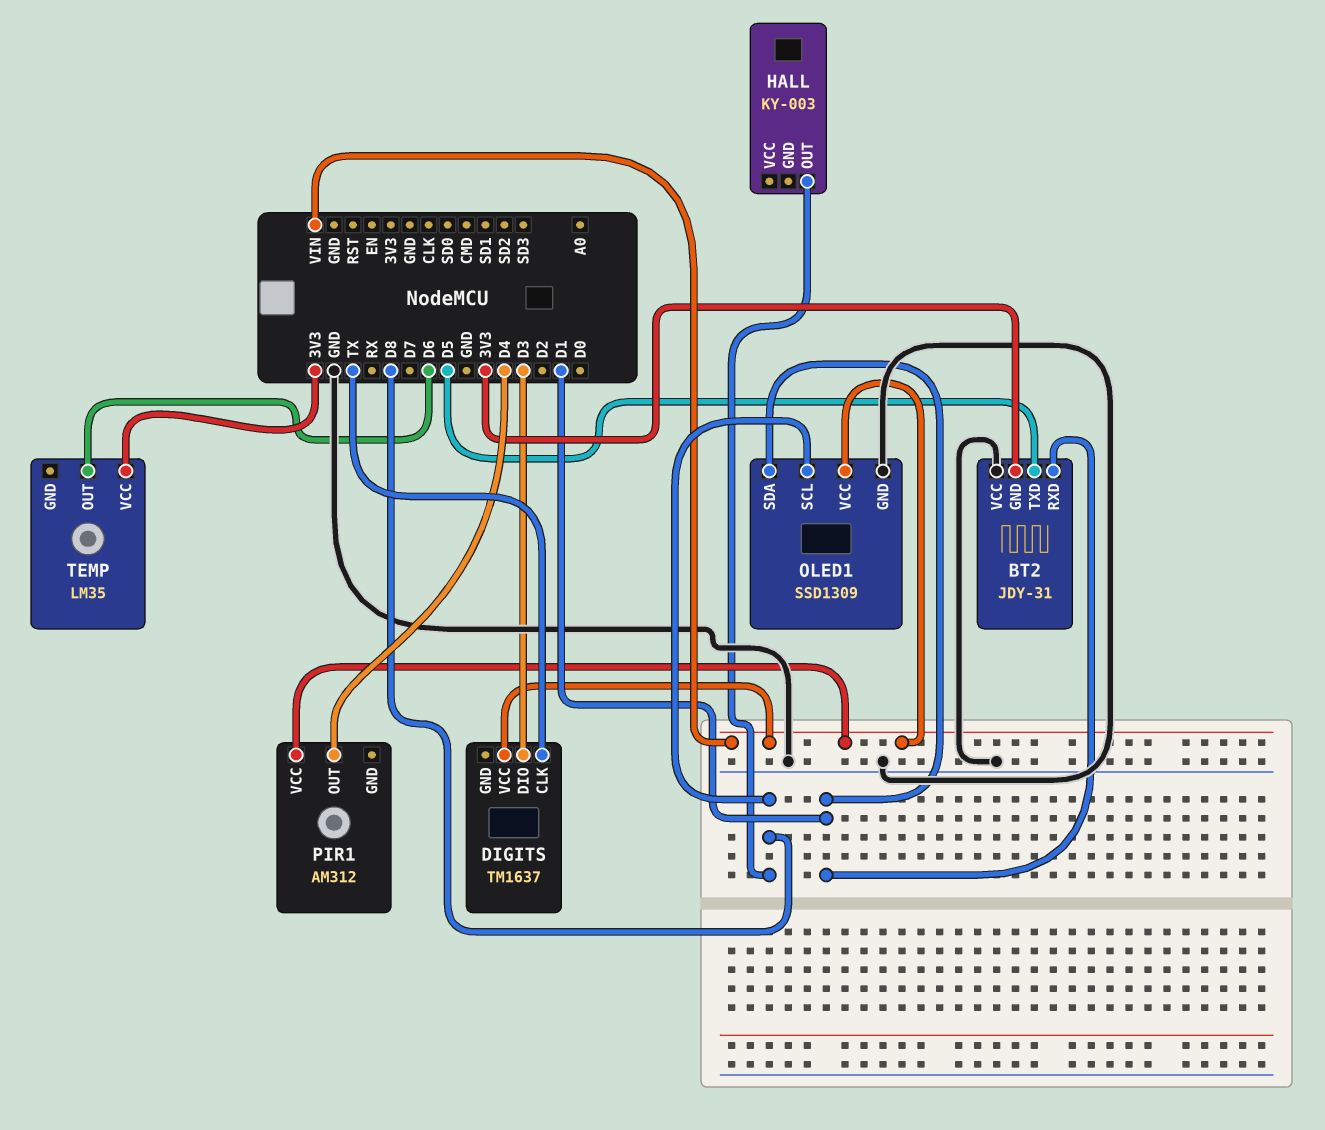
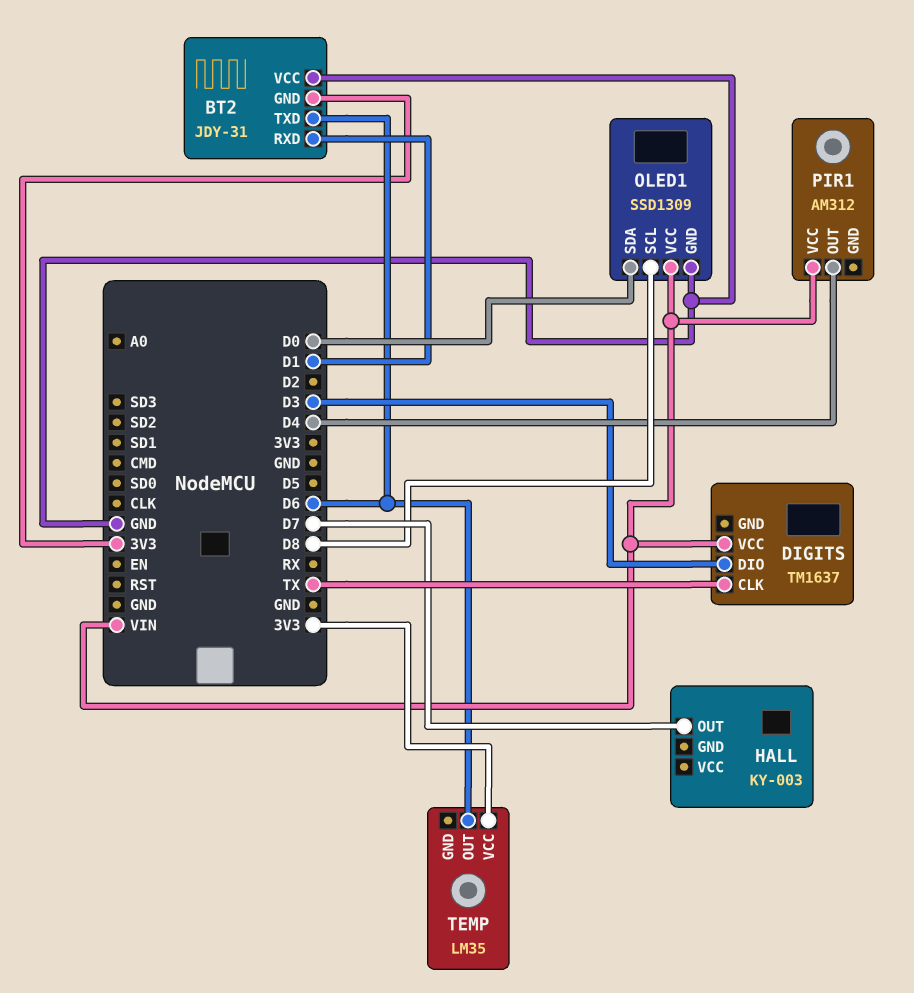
BT2 pin TXD: D5 -> D6
HALL pin OUT: D8 -> D7
OLED1 pin SDA: D1 -> D0

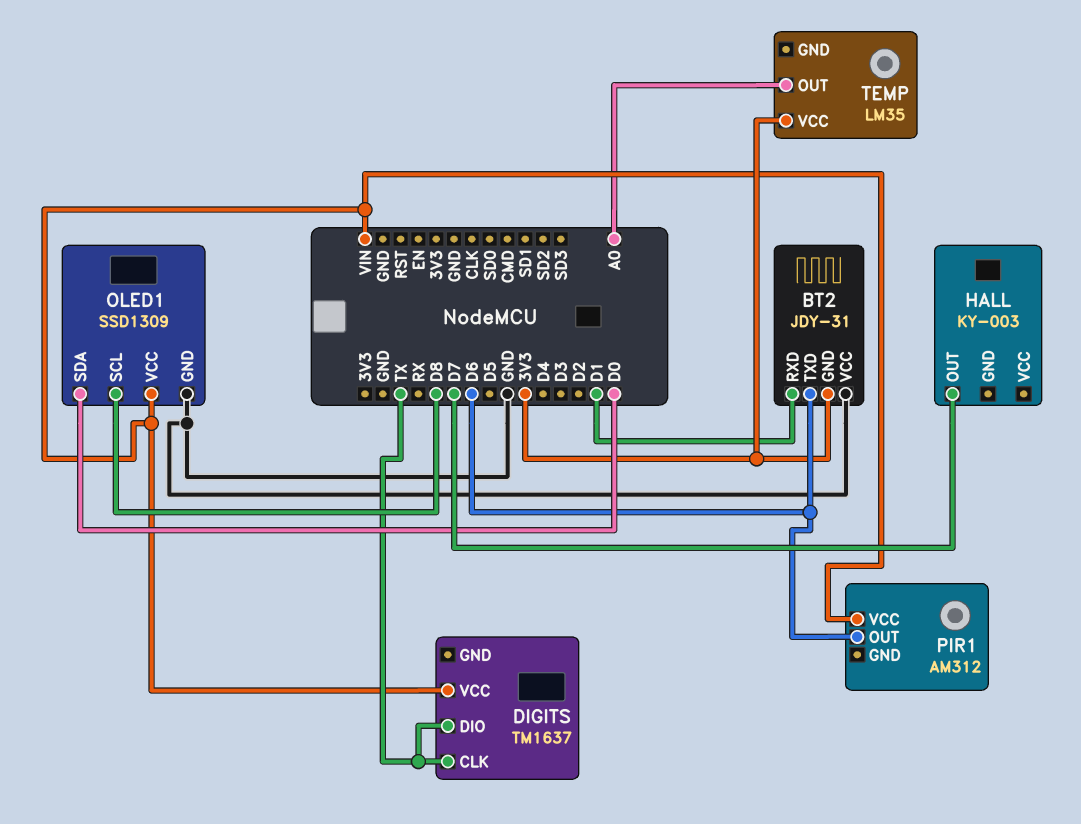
DIGITS pin DIO: D3 -> TX
PIR1 pin OUT: D4 -> D6
TEMP pin OUT: D6 -> A0

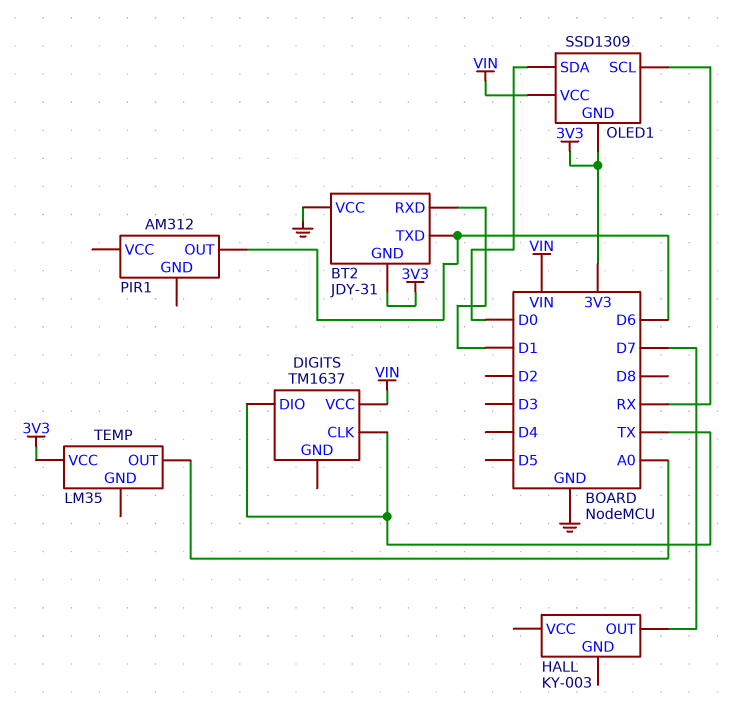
OLED1 pin GND: GND -> 3V3
OLED1 pin SCL: D8 -> RX
PIR1 pin VCC: VIN -> none

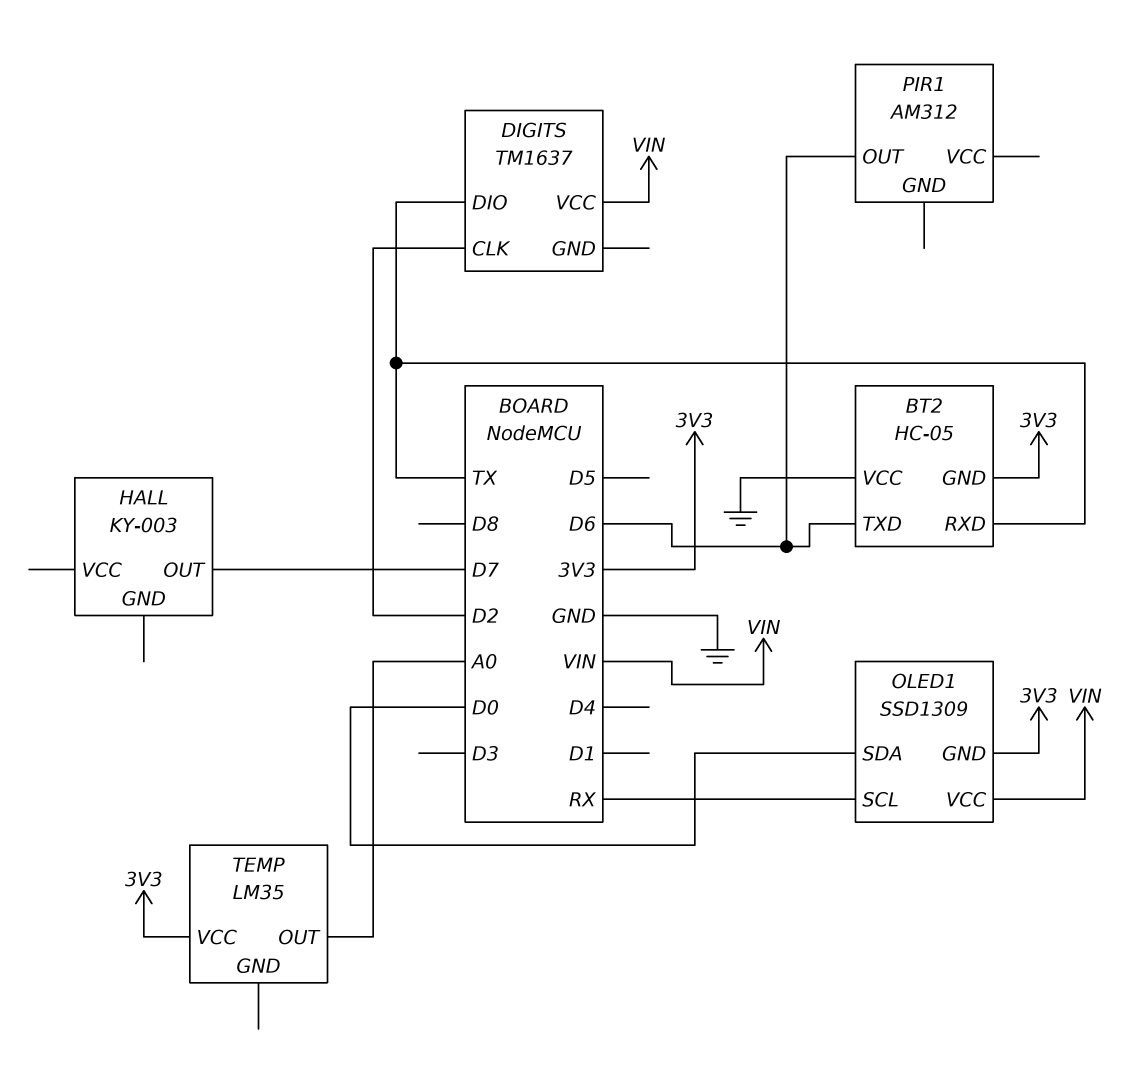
BT2: JDY-31 -> HC-05
BT2 pin RXD: D1 -> TX
DIGITS pin CLK: TX -> D2

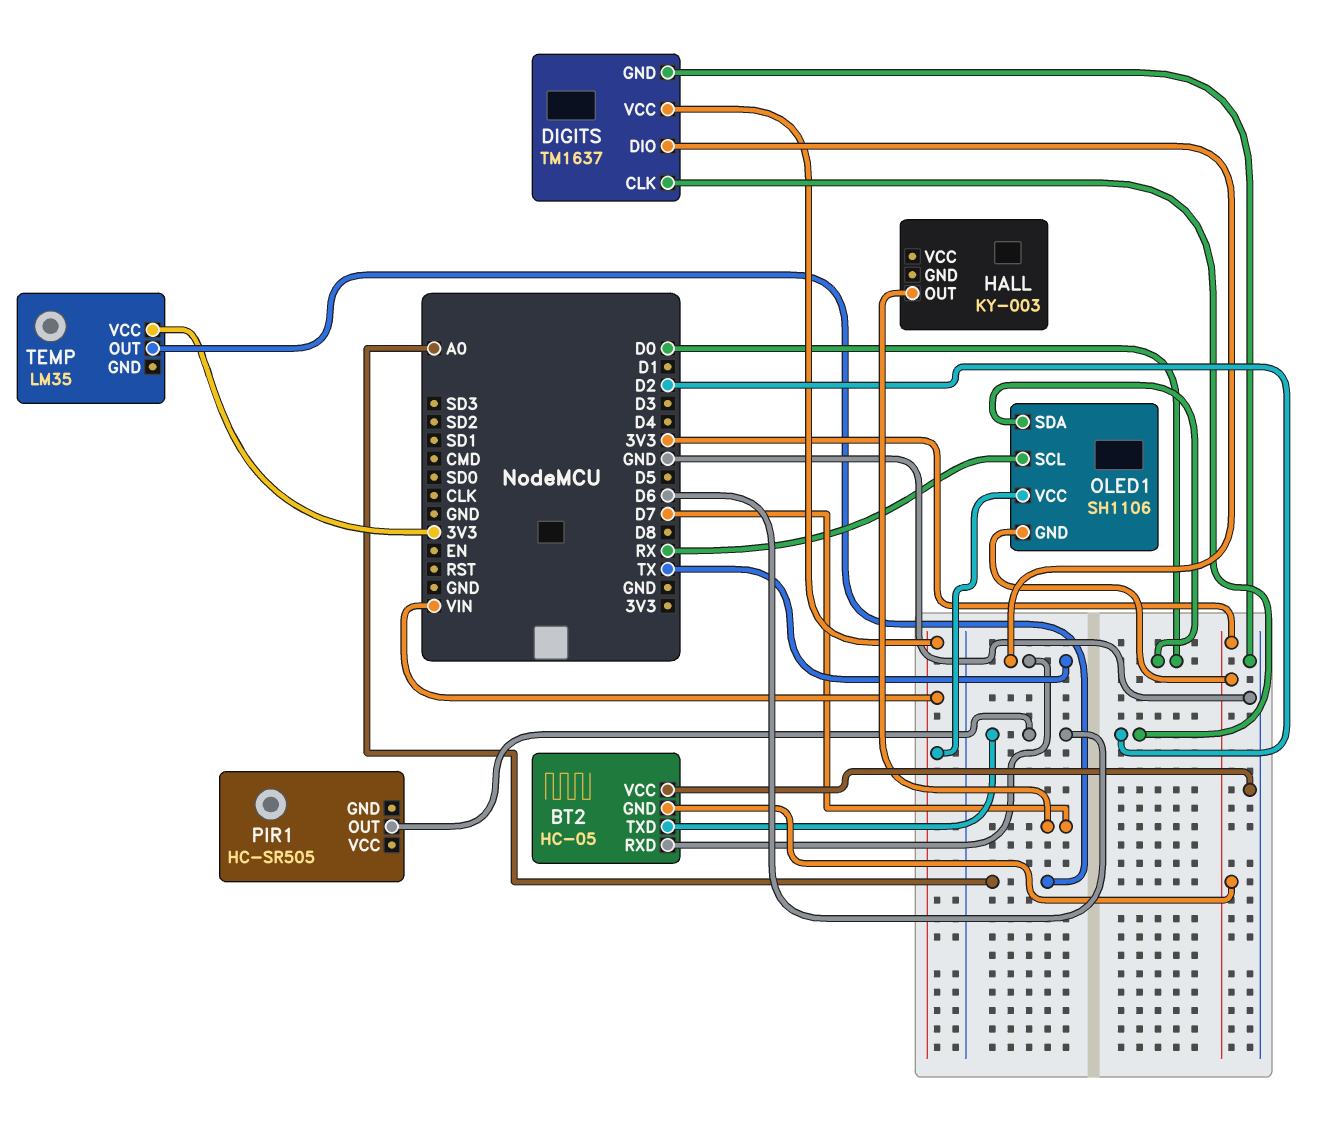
DIGITS pin GND: none -> GND
OLED1: SSD1309 -> SH1106
PIR1: AM312 -> HC-SR505

